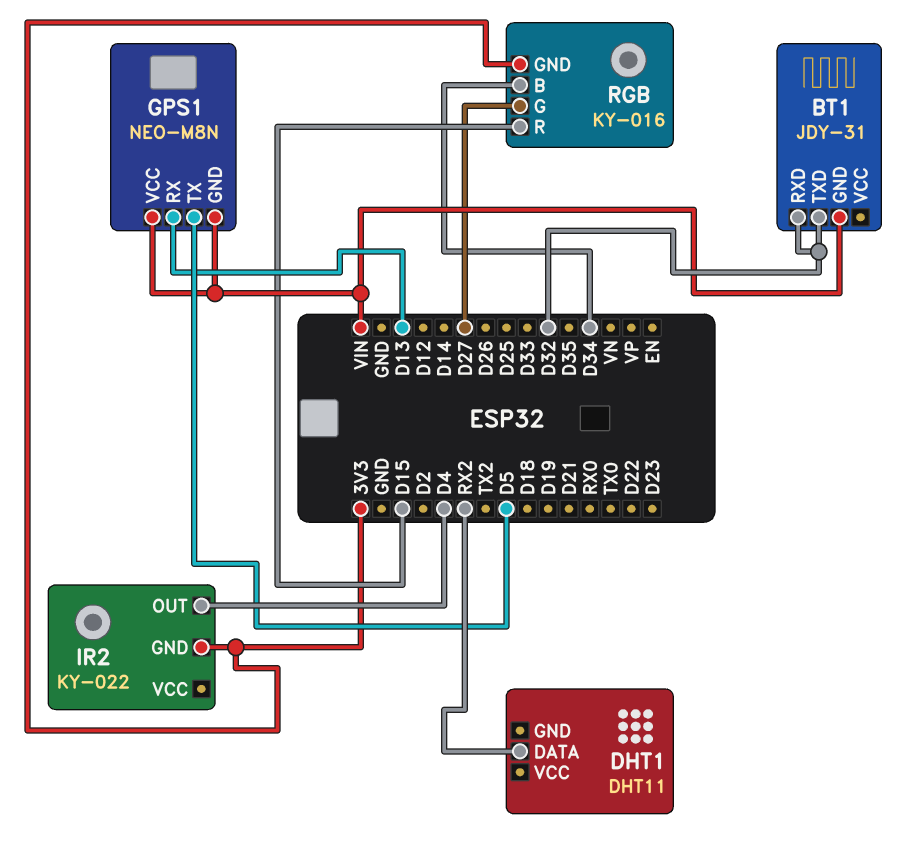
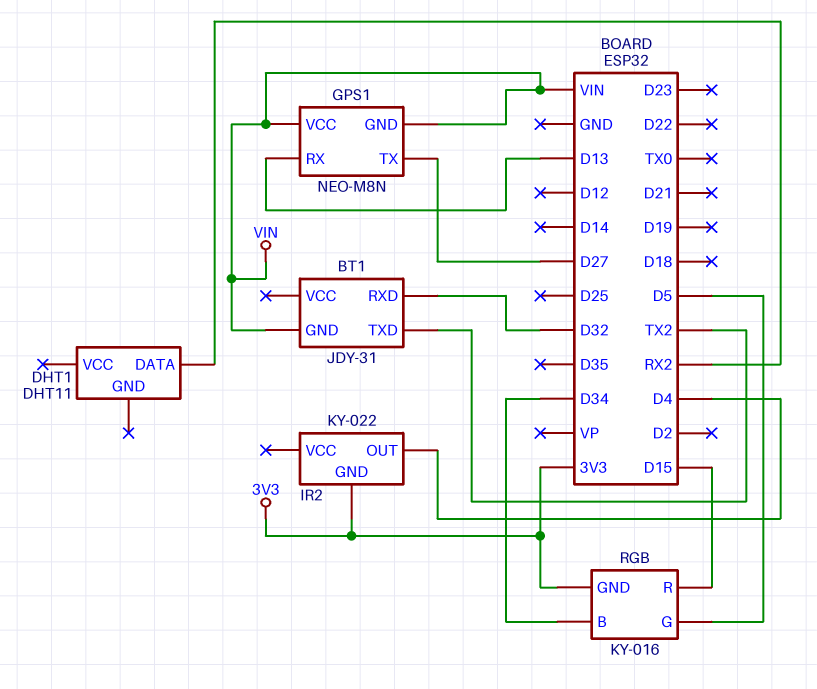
BT1 pin TXD: D32 -> TX2
GPS1 pin TX: D5 -> D27
RGB pin G: D27 -> D5

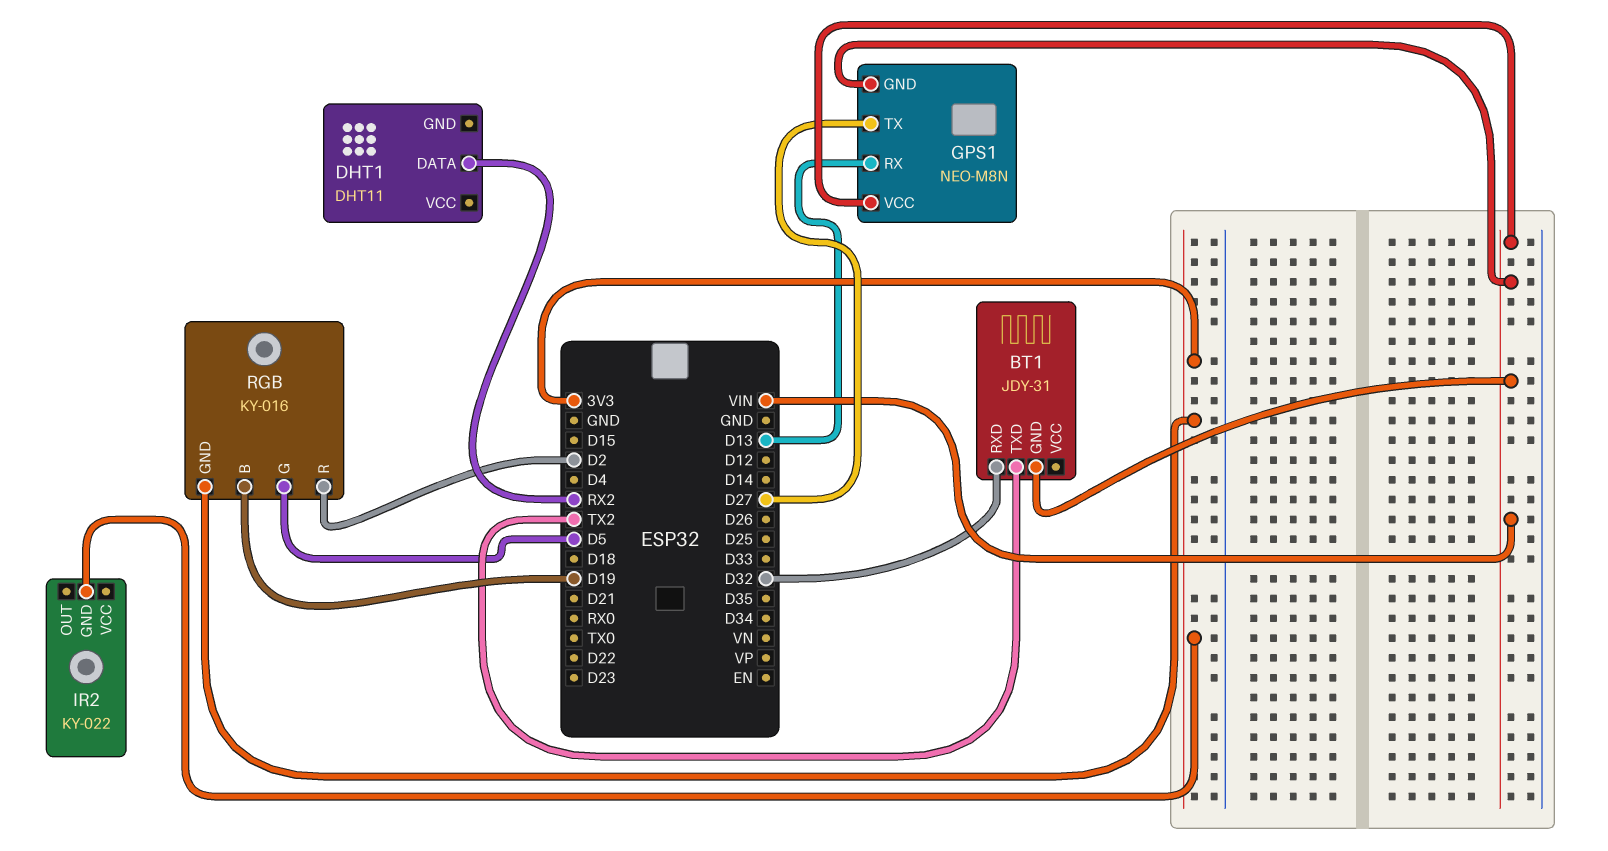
IR2 pin OUT: D4 -> none
RGB pin B: D34 -> D19
RGB pin R: D15 -> D2

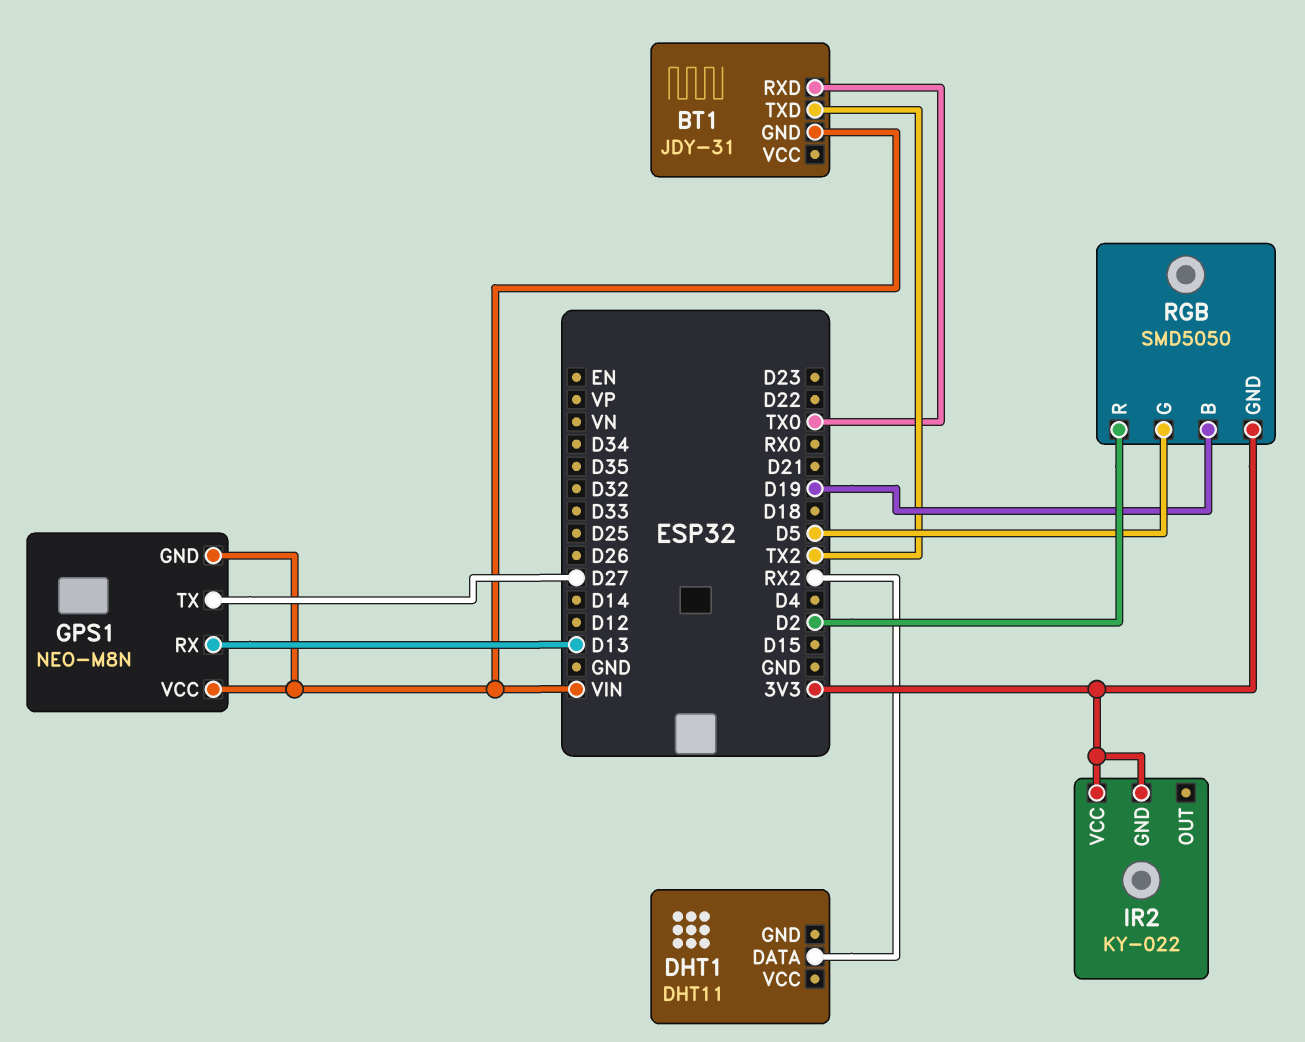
BT1 pin RXD: D32 -> TX0
IR2 pin VCC: none -> 3V3
RGB: KY-016 -> SMD5050

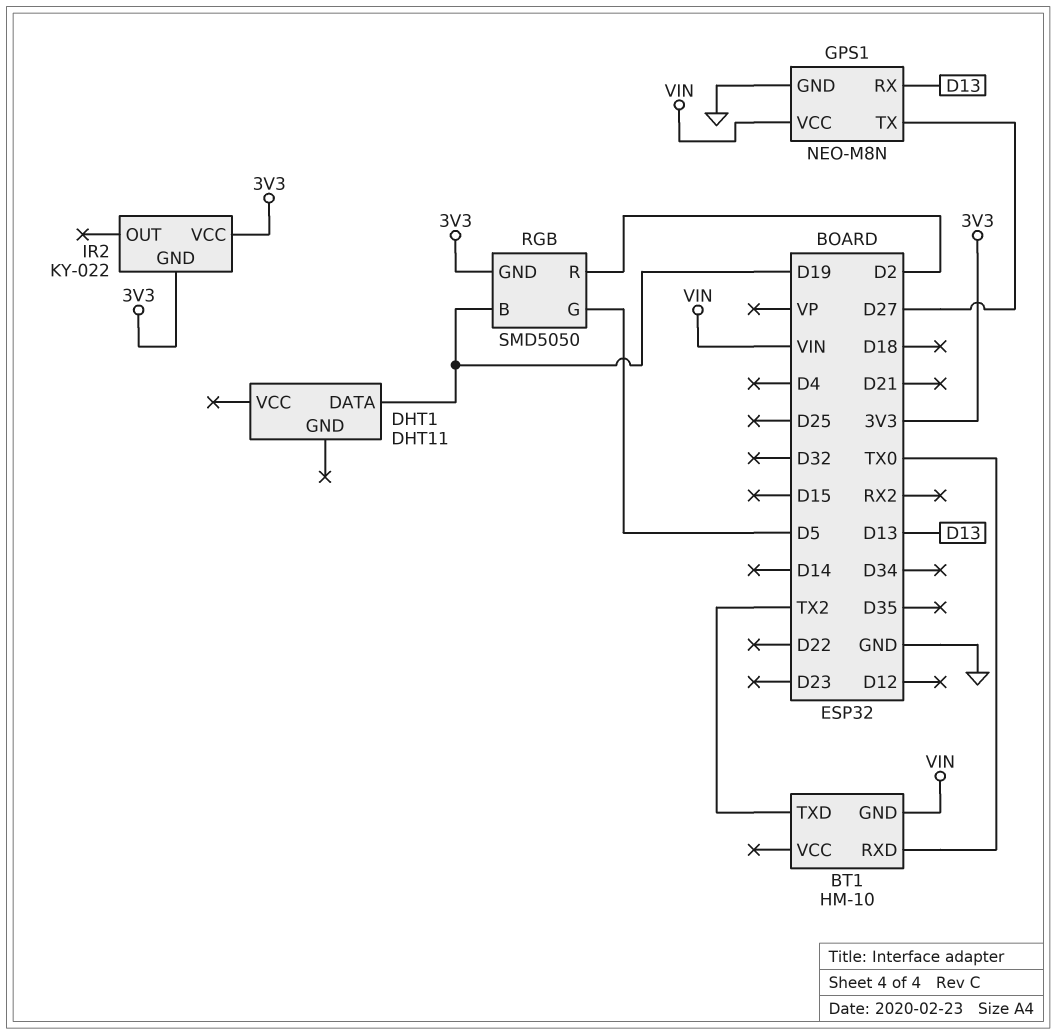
BT1: JDY-31 -> HM-10
DHT1 pin DATA: RX2 -> D19
GPS1 pin GND: VIN -> GND

